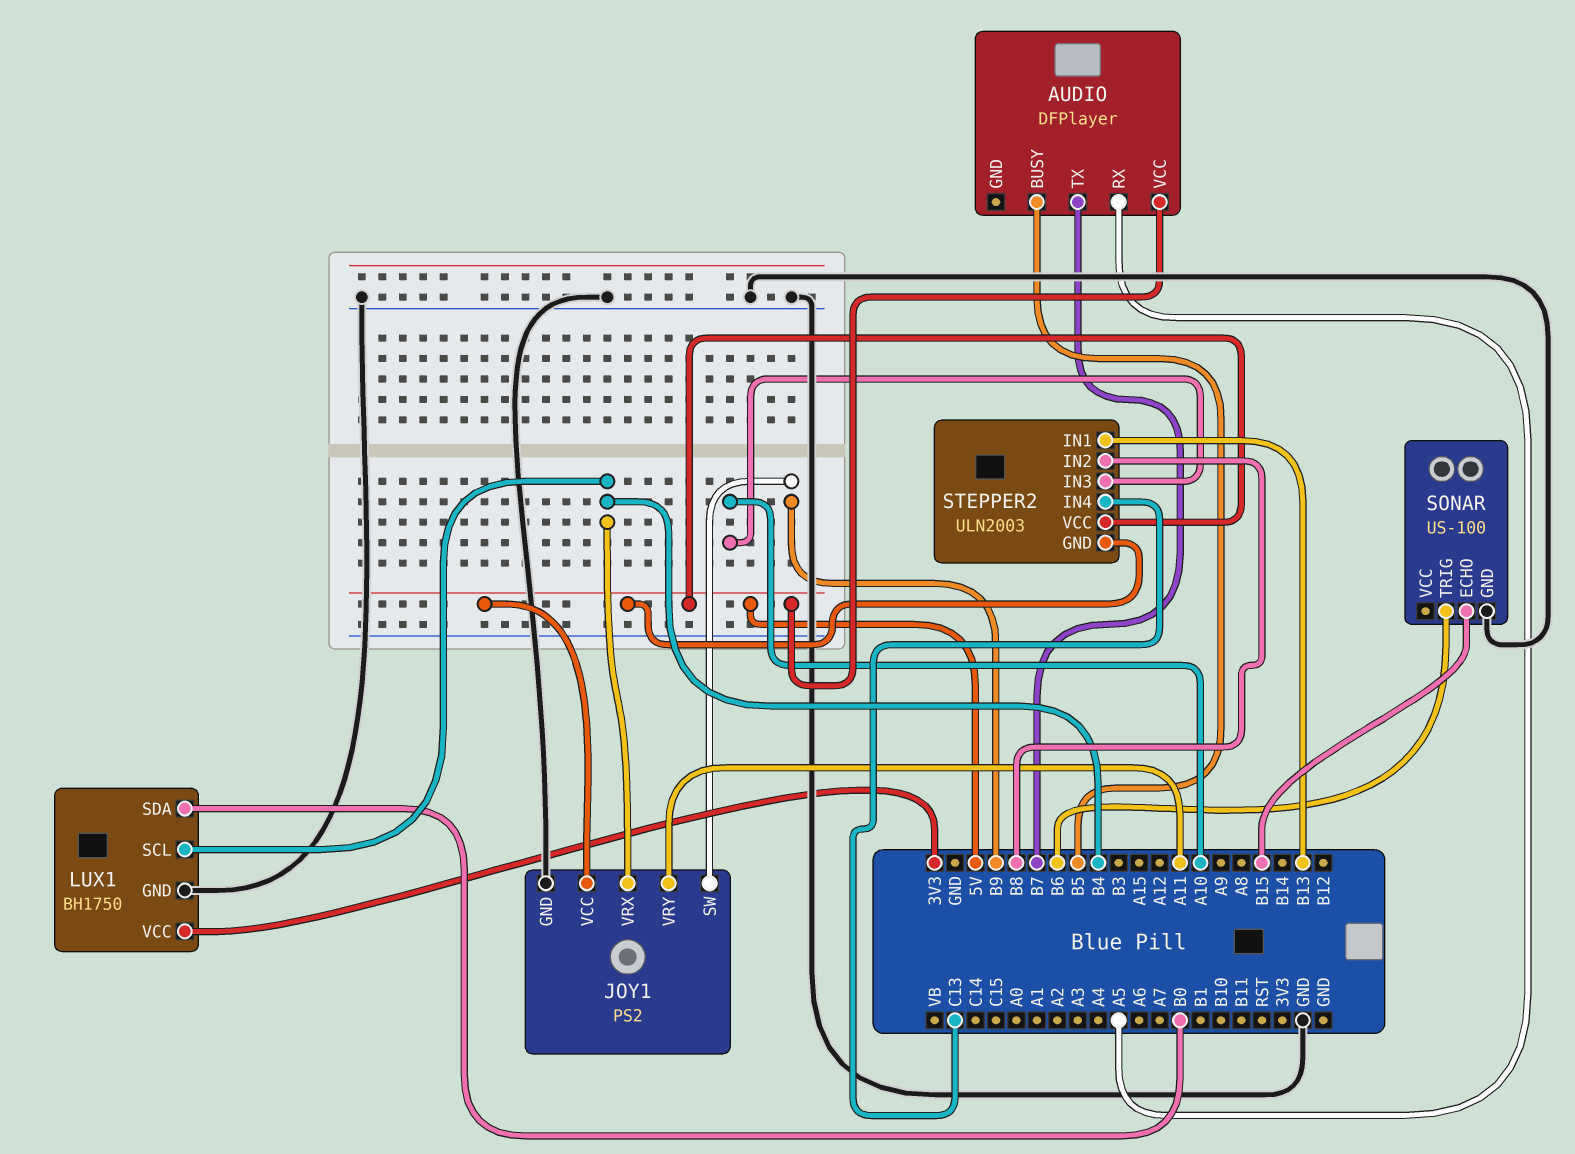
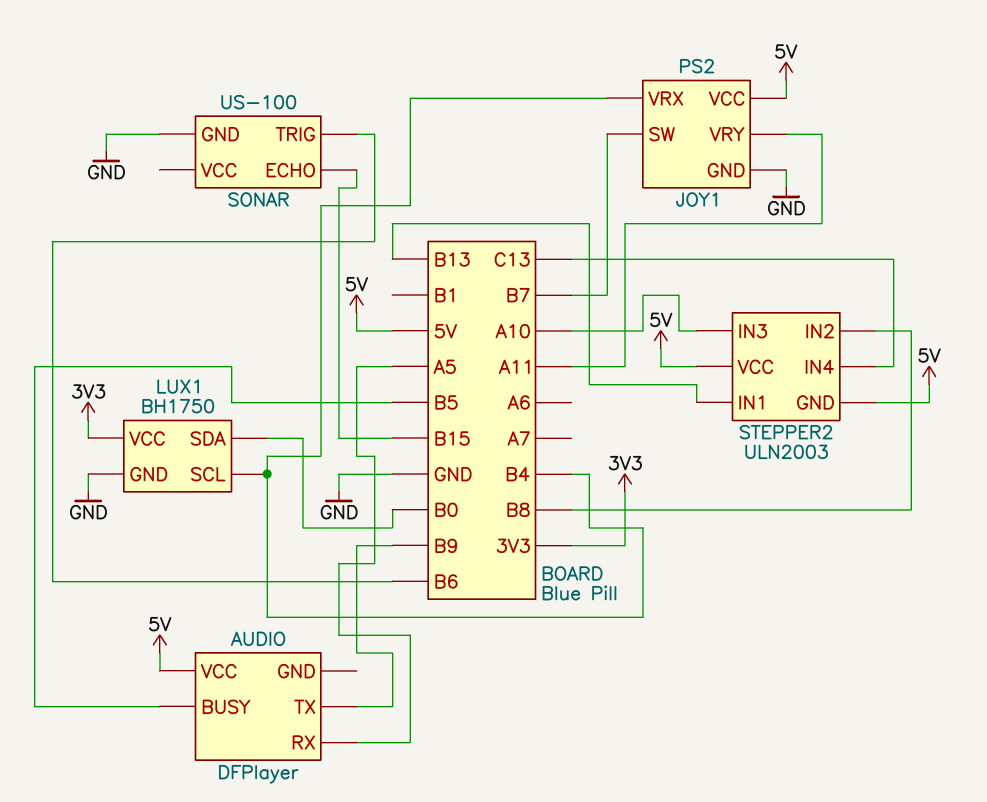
AUDIO pin TX: B7 -> B9
JOY1 pin SW: B9 -> B7

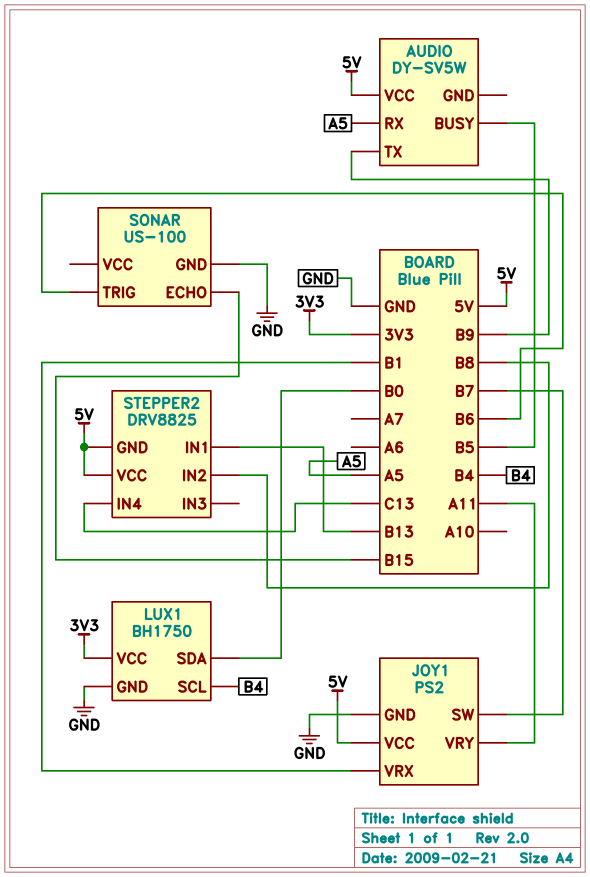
AUDIO: DFPlayer -> DY-SV5W
JOY1 pin VRX: B4 -> B1
STEPPER2: ULN2003 -> DRV8825
STEPPER2 pin IN3: A10 -> none

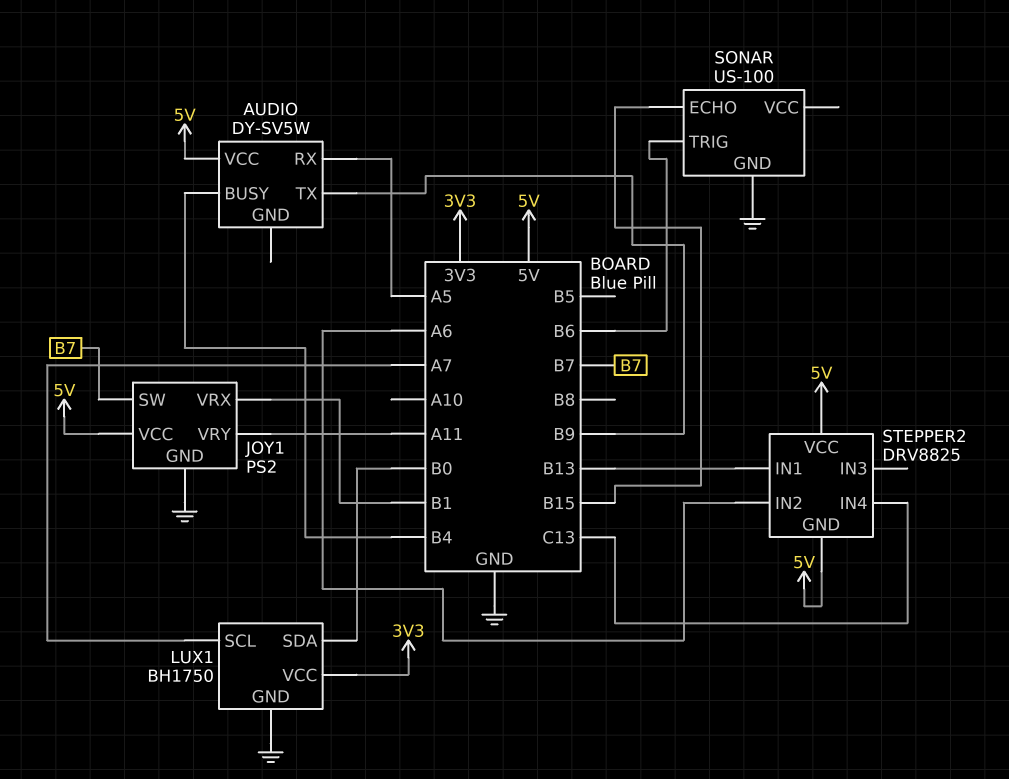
AUDIO pin BUSY: B5 -> B4
LUX1 pin SCL: B4 -> A7
STEPPER2 pin IN2: B8 -> A6

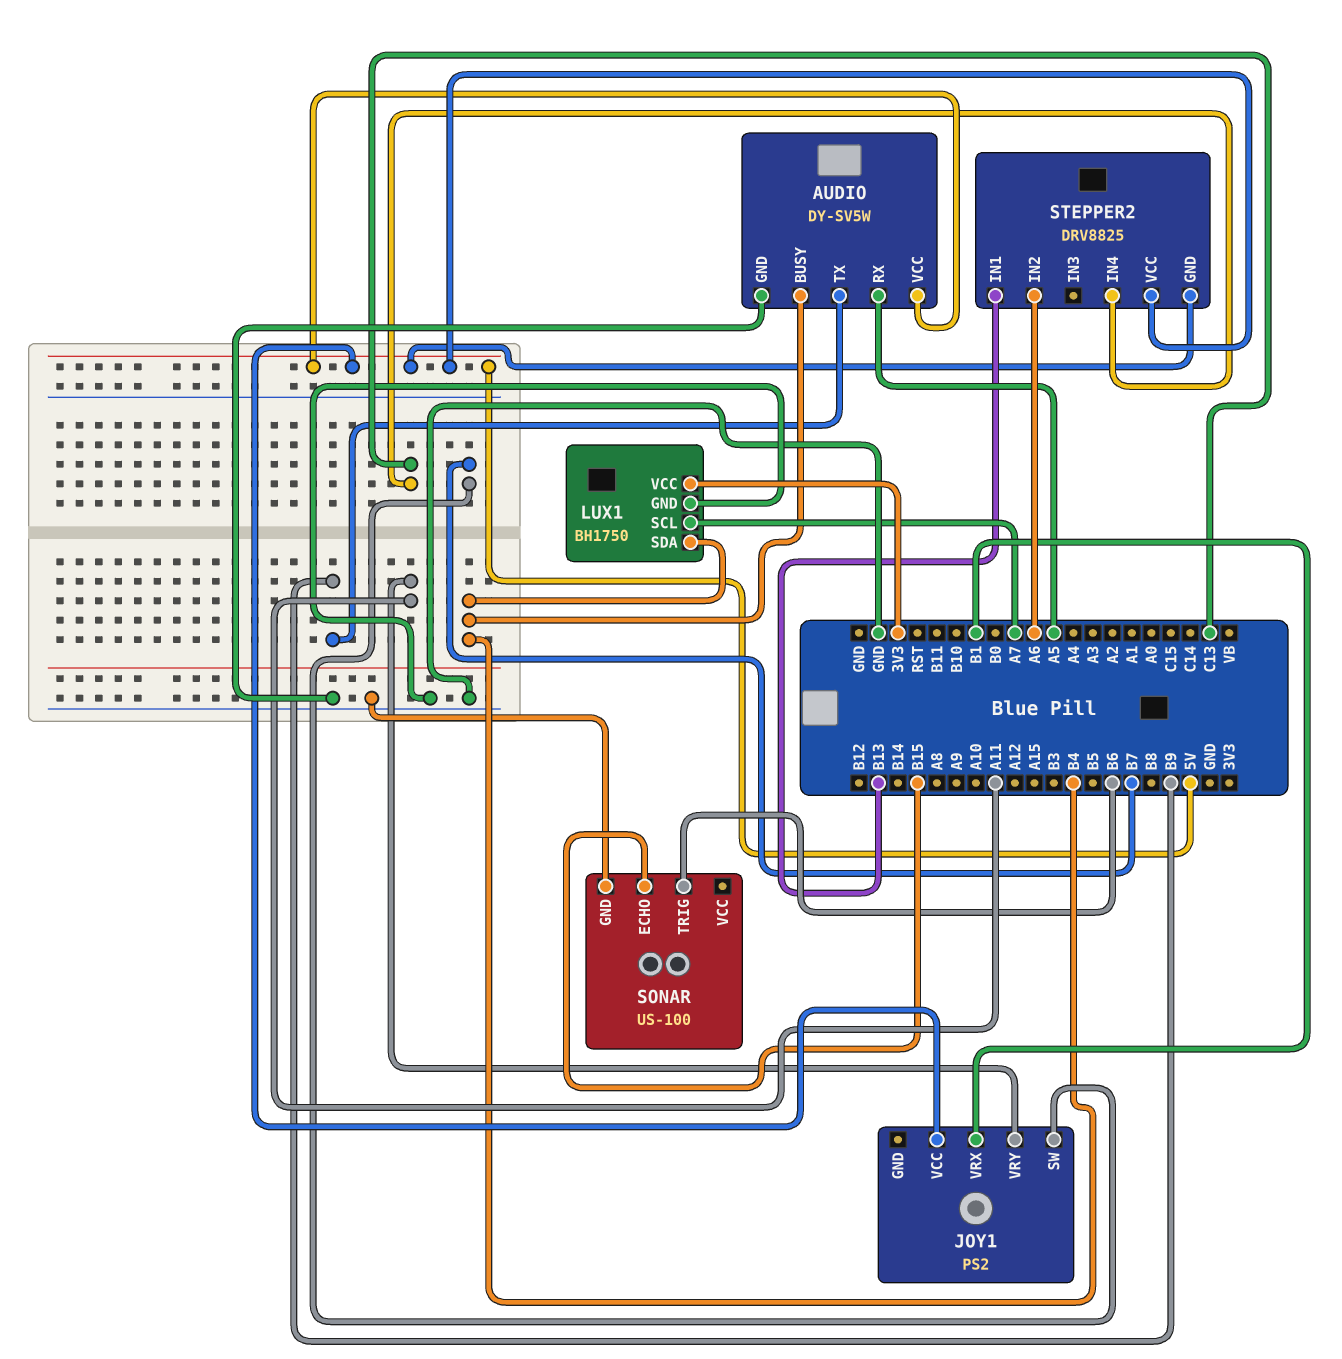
AUDIO pin GND: none -> GND
JOY1 pin GND: GND -> none
LUX1 pin SDA: B0 -> B4

